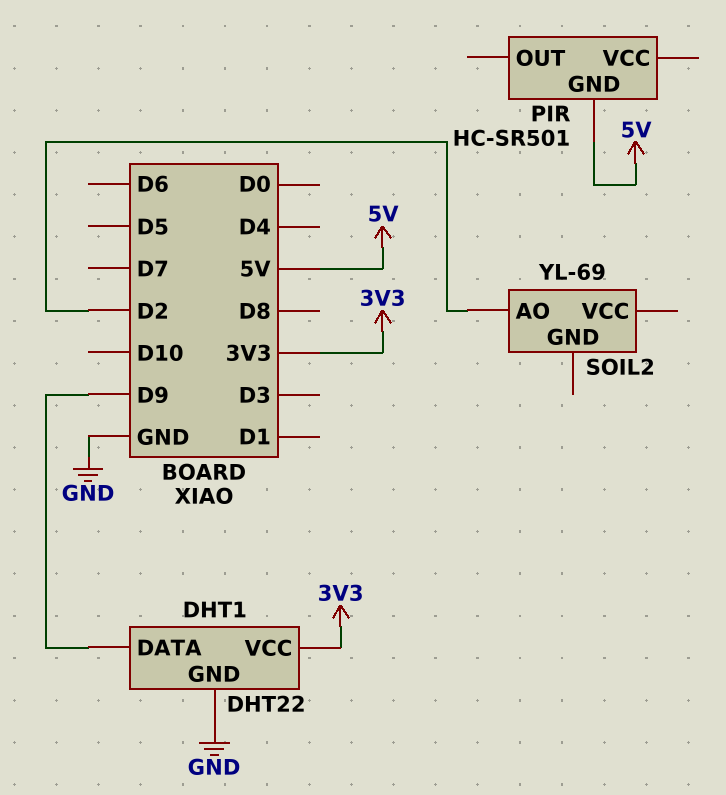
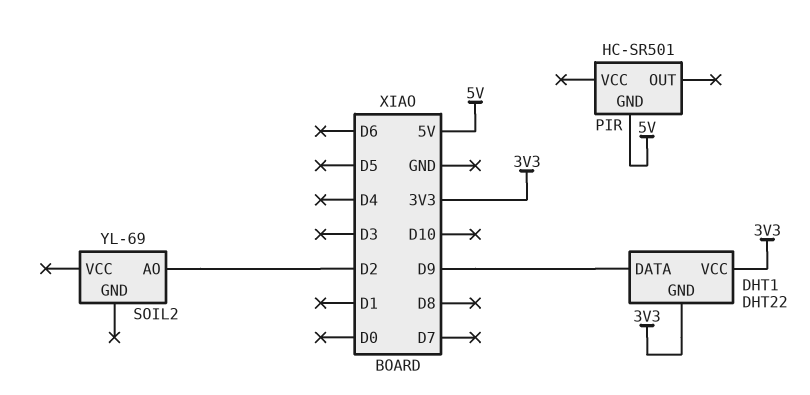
DHT1 pin GND: GND -> 3V3

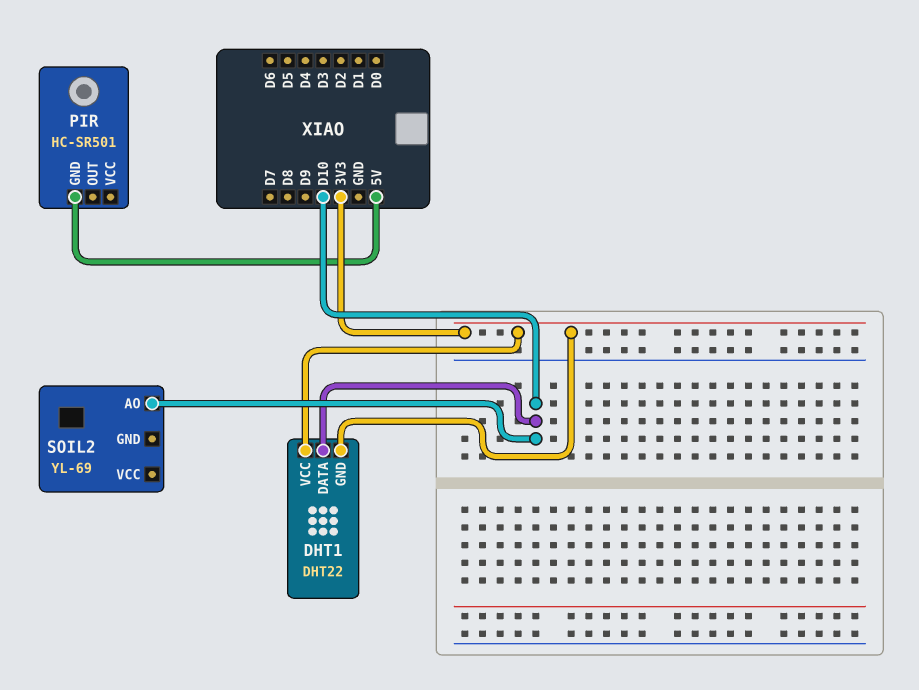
DHT1 pin DATA: D9 -> D10
SOIL2 pin AO: D2 -> D10

